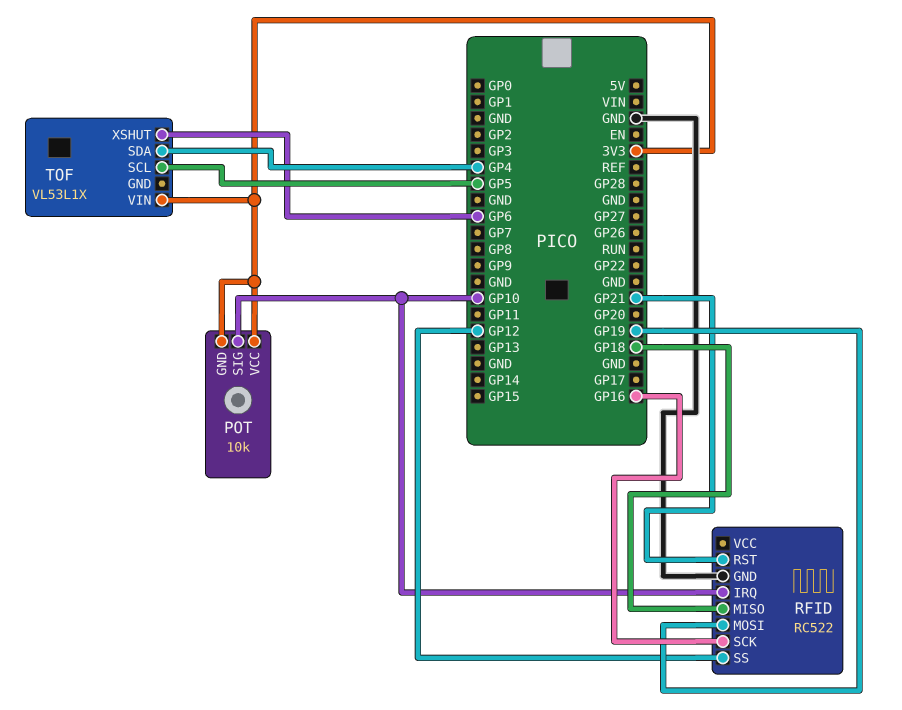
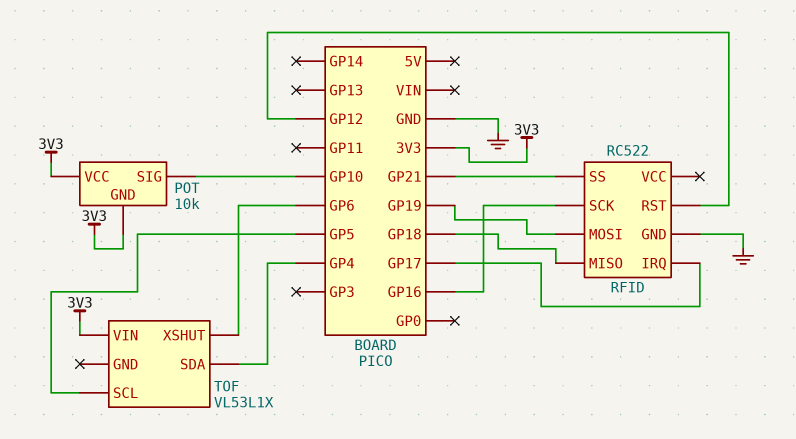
RFID pin IRQ: GP10 -> GP17
RFID pin RST: GP21 -> GP12
RFID pin SS: GP12 -> GP21

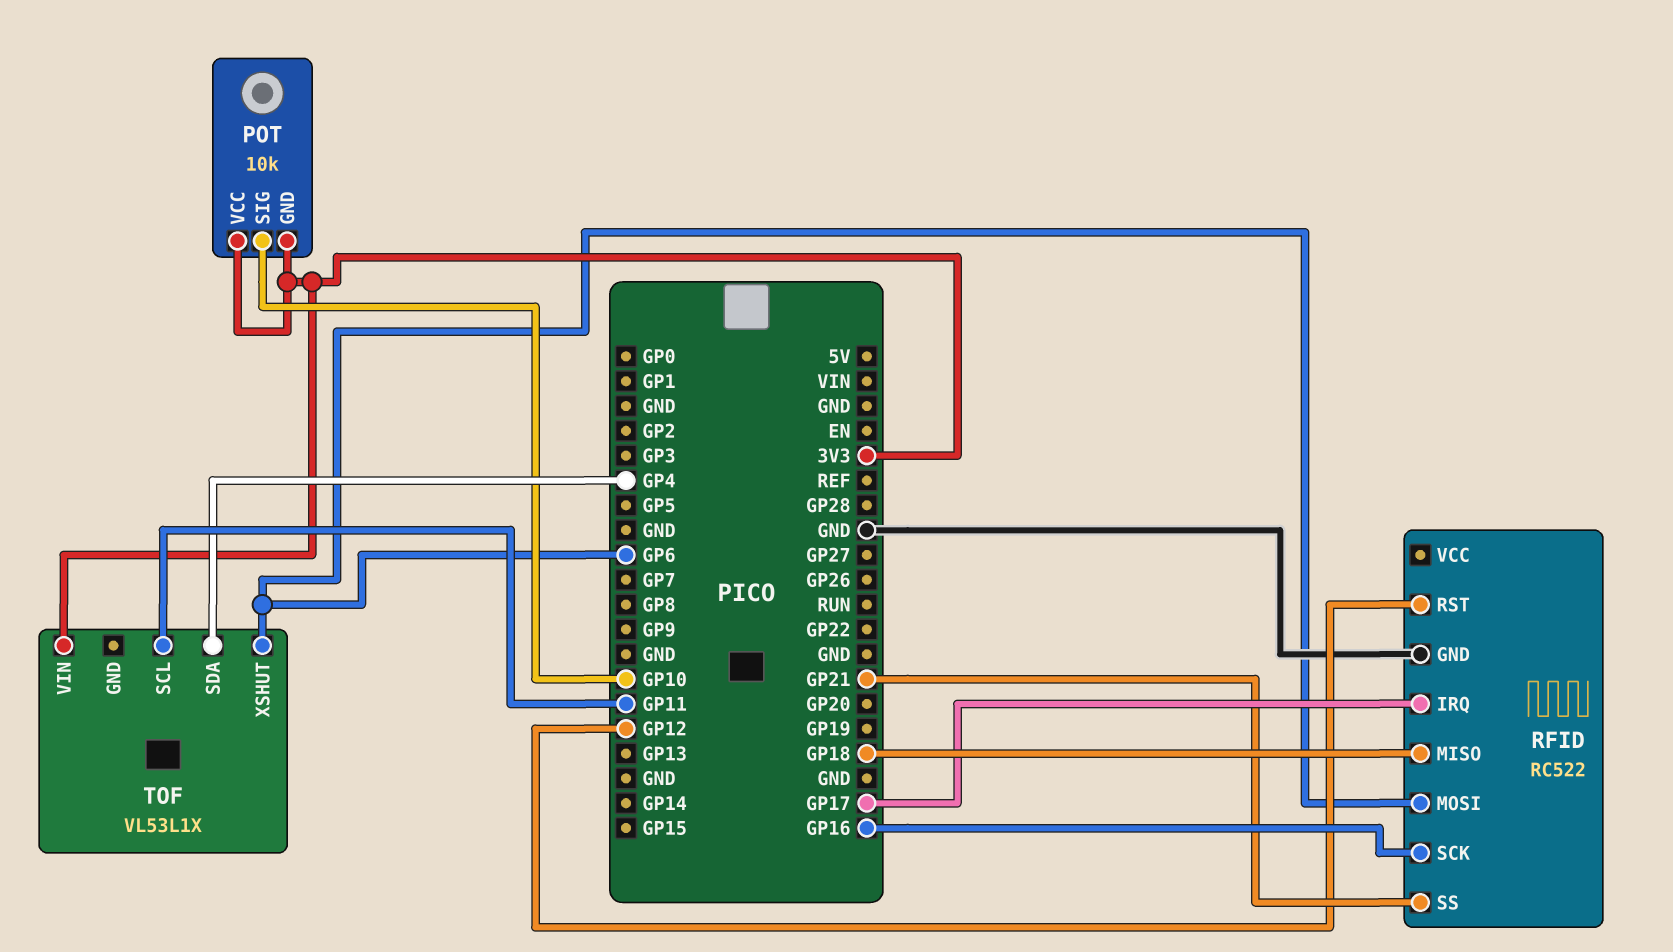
RFID pin MOSI: GP19 -> GP6
TOF pin SCL: GP5 -> GP11

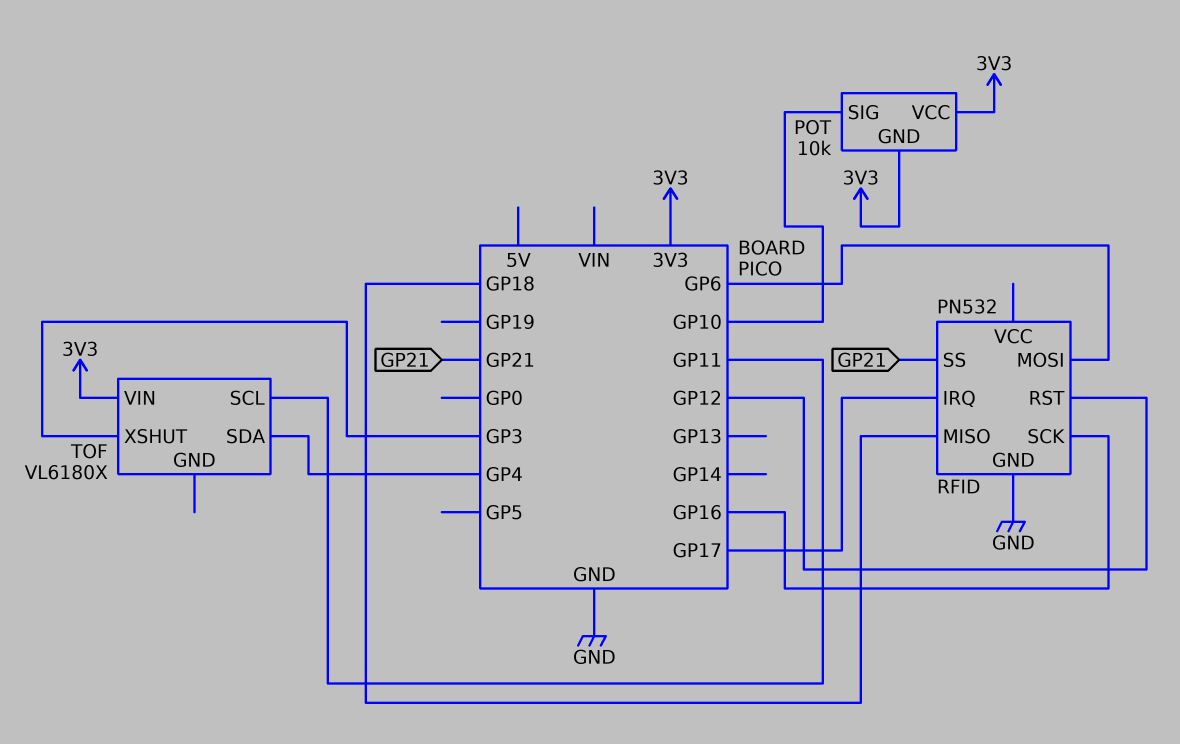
RFID: RC522 -> PN532
TOF: VL53L1X -> VL6180X
TOF pin XSHUT: GP6 -> GP3

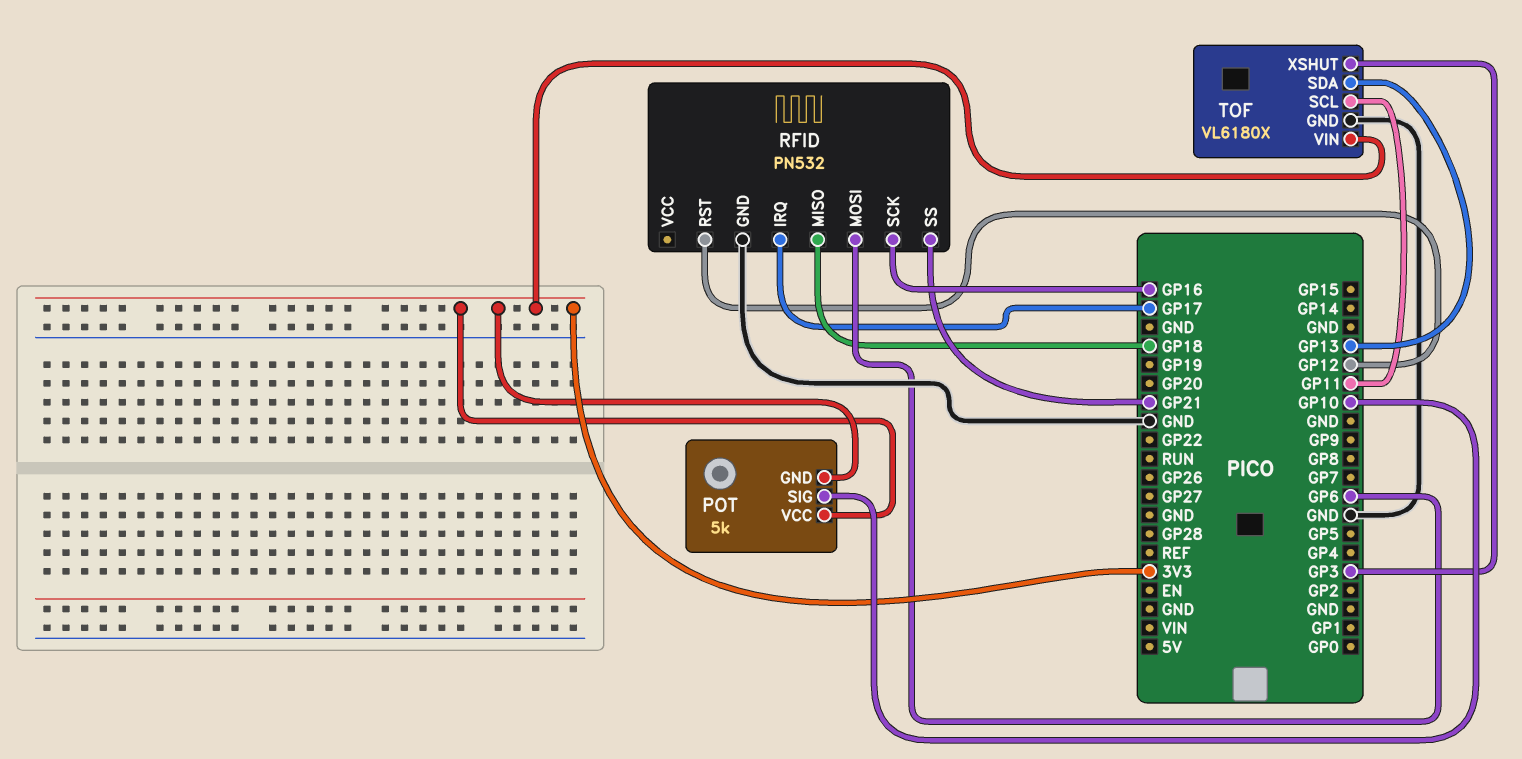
POT: 10k -> 5k
TOF pin GND: none -> GND
TOF pin SDA: GP4 -> GP13

